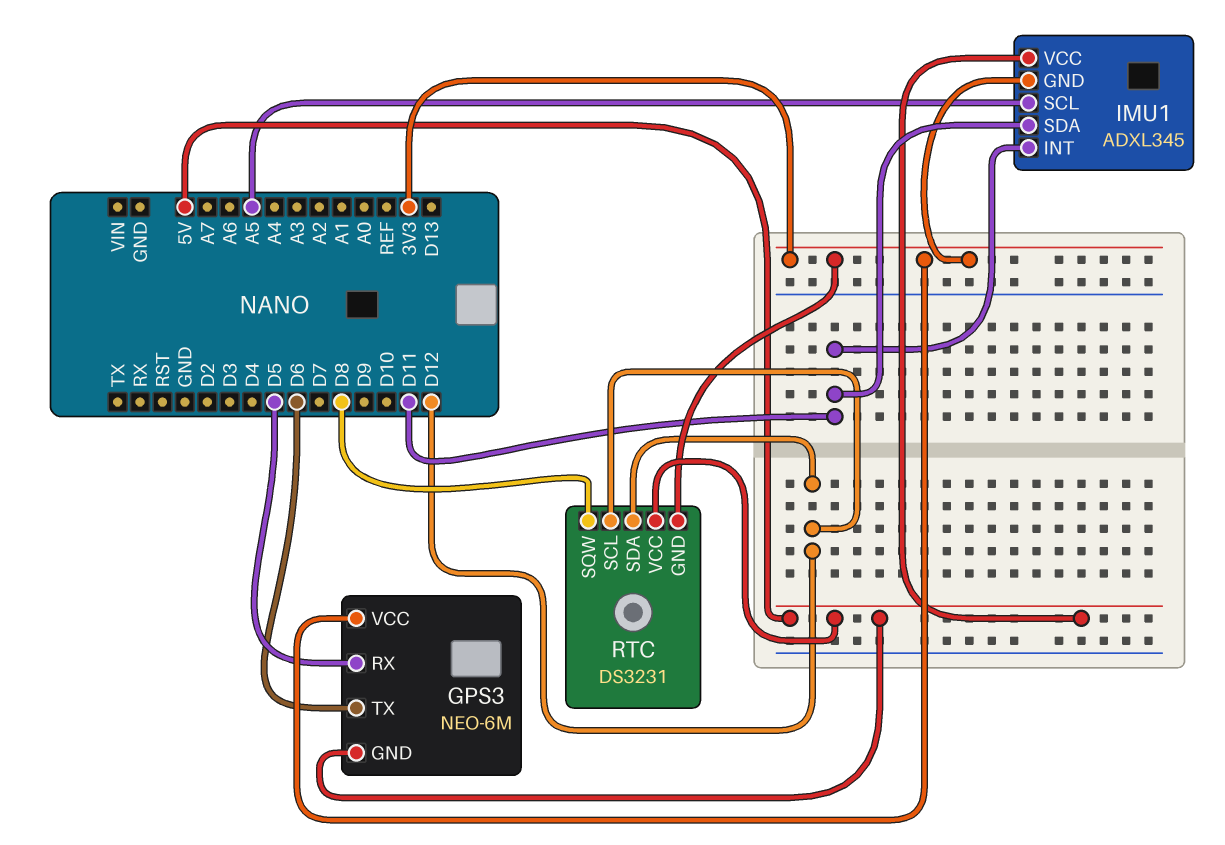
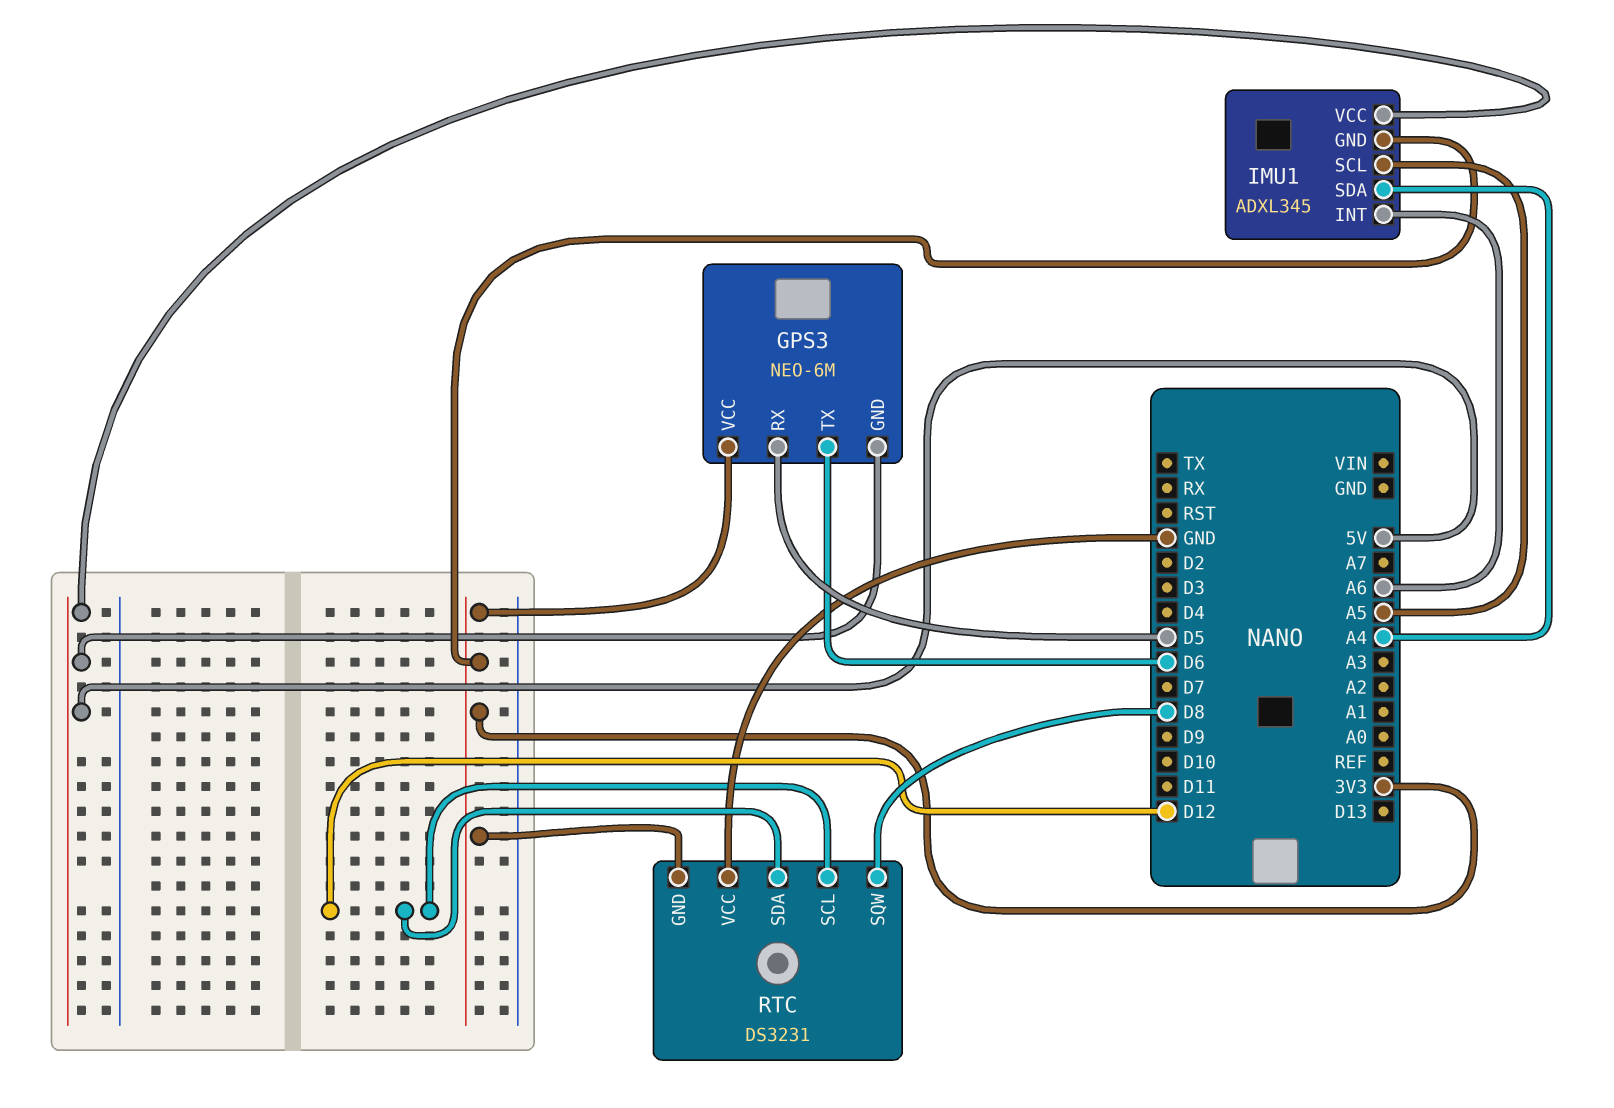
IMU1 pin INT: D11 -> A6
IMU1 pin SDA: D11 -> A4
RTC pin VCC: 5V -> GND

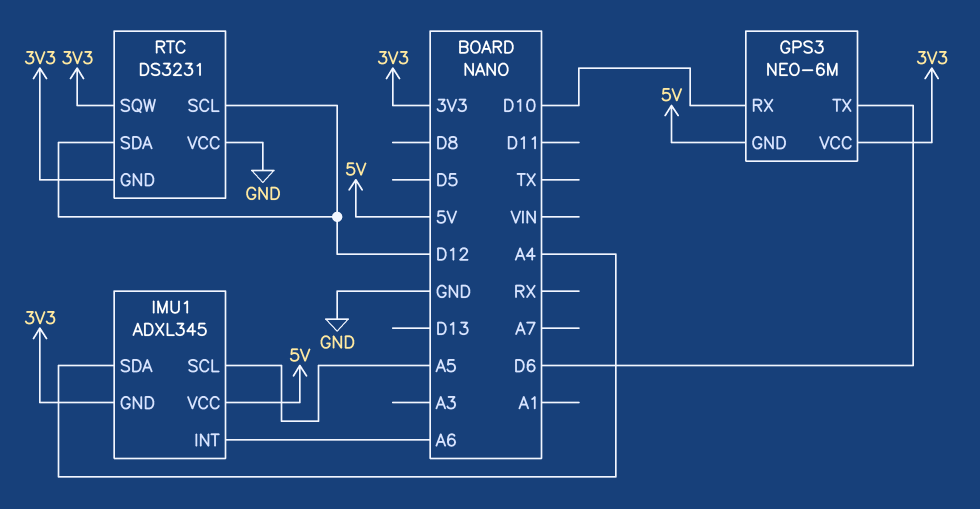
GPS3 pin RX: D5 -> D10
RTC pin SQW: D8 -> 3V3

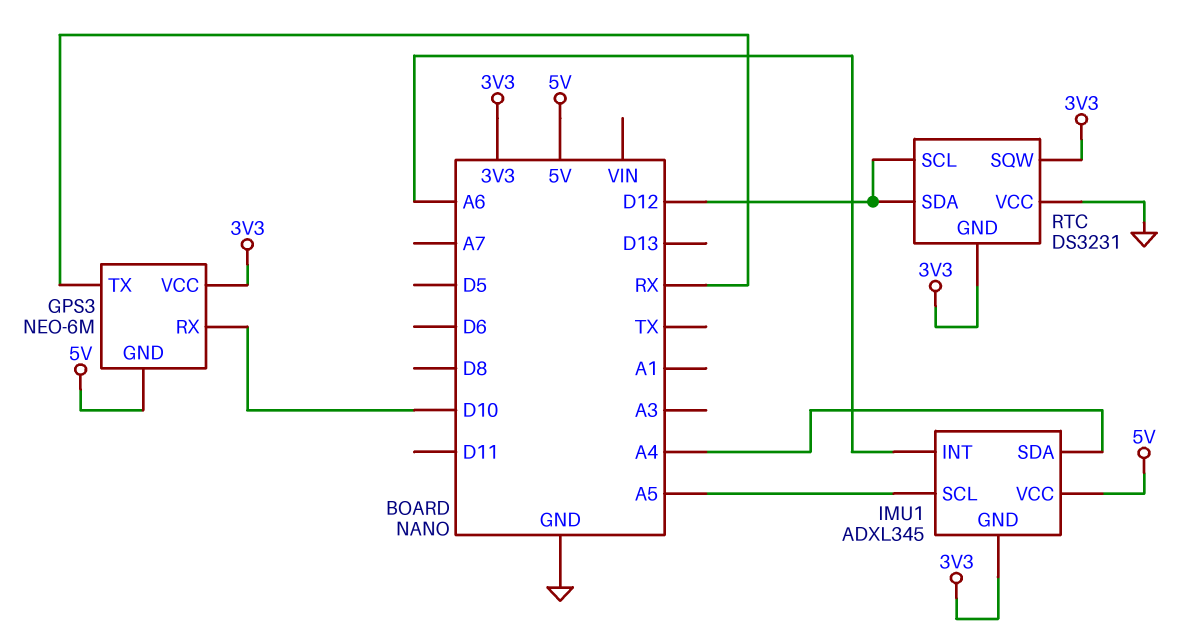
GPS3 pin TX: D6 -> RX

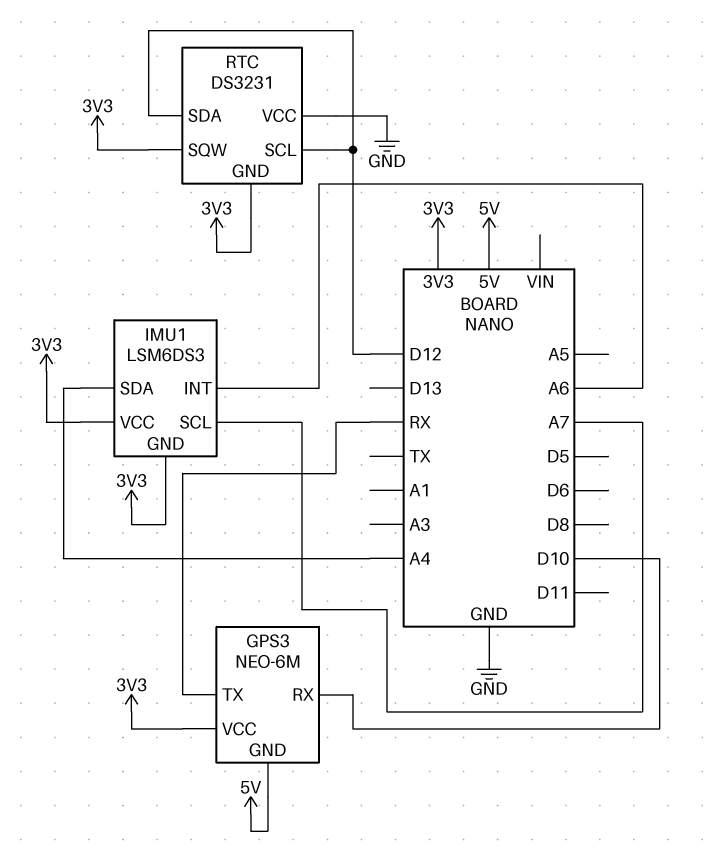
IMU1: ADXL345 -> LSM6DS3
IMU1 pin SCL: A5 -> A7
IMU1 pin VCC: 5V -> 3V3

